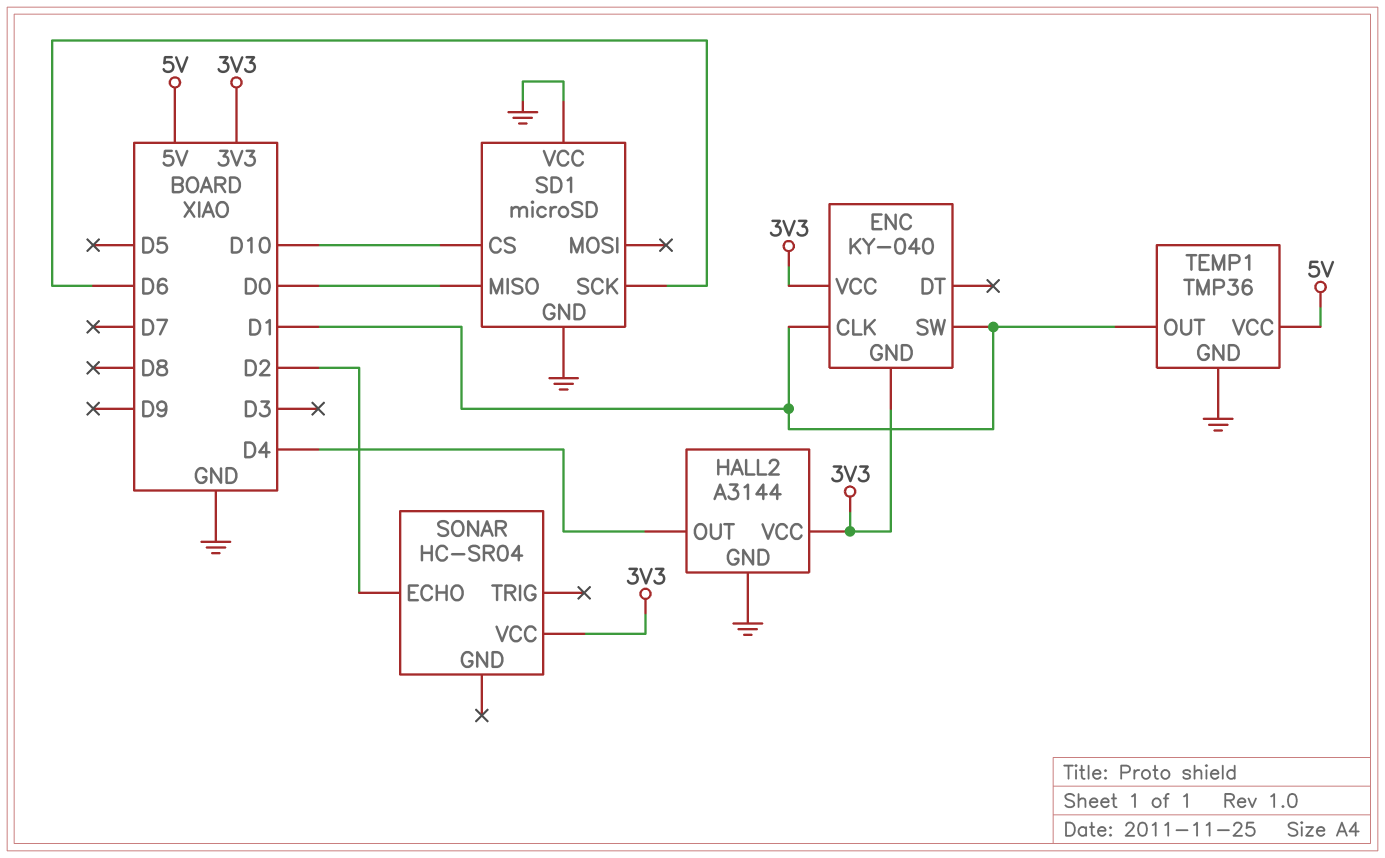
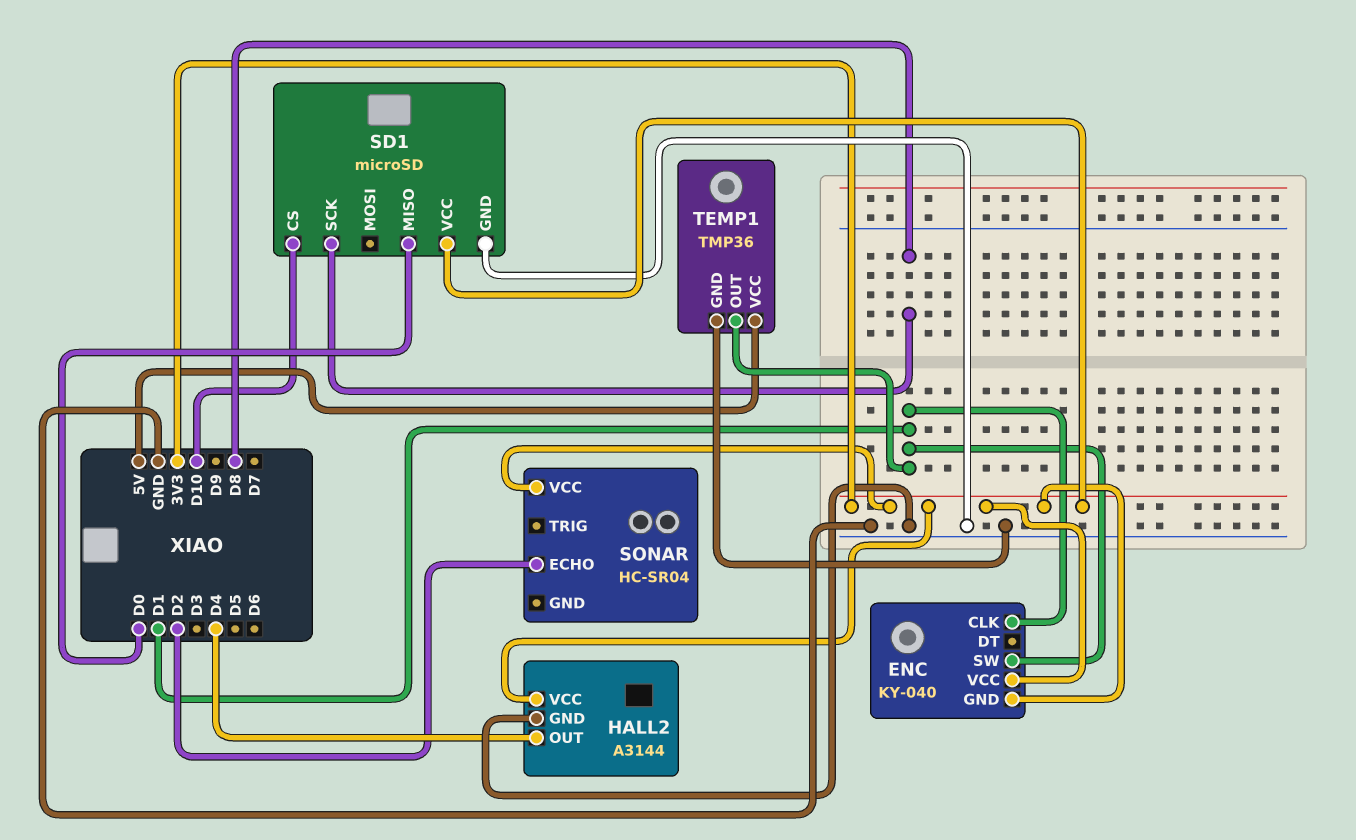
SD1 pin SCK: D6 -> D8
SD1 pin VCC: GND -> 3V3

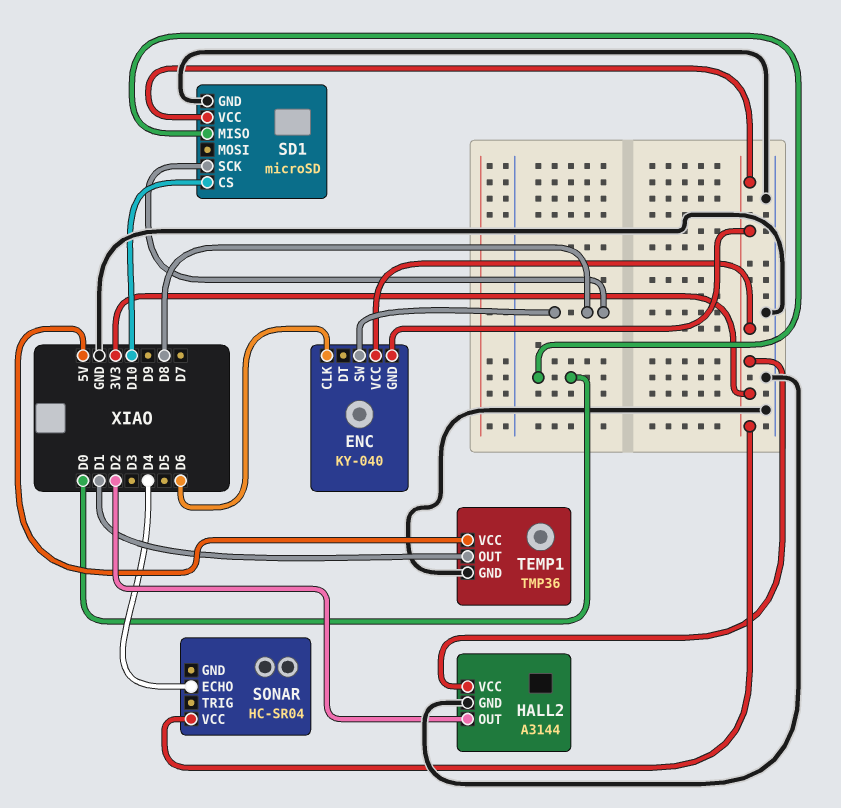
ENC pin CLK: D1 -> D6
ENC pin SW: D1 -> D8
HALL2 pin OUT: D4 -> D2
SONAR pin ECHO: D2 -> D4

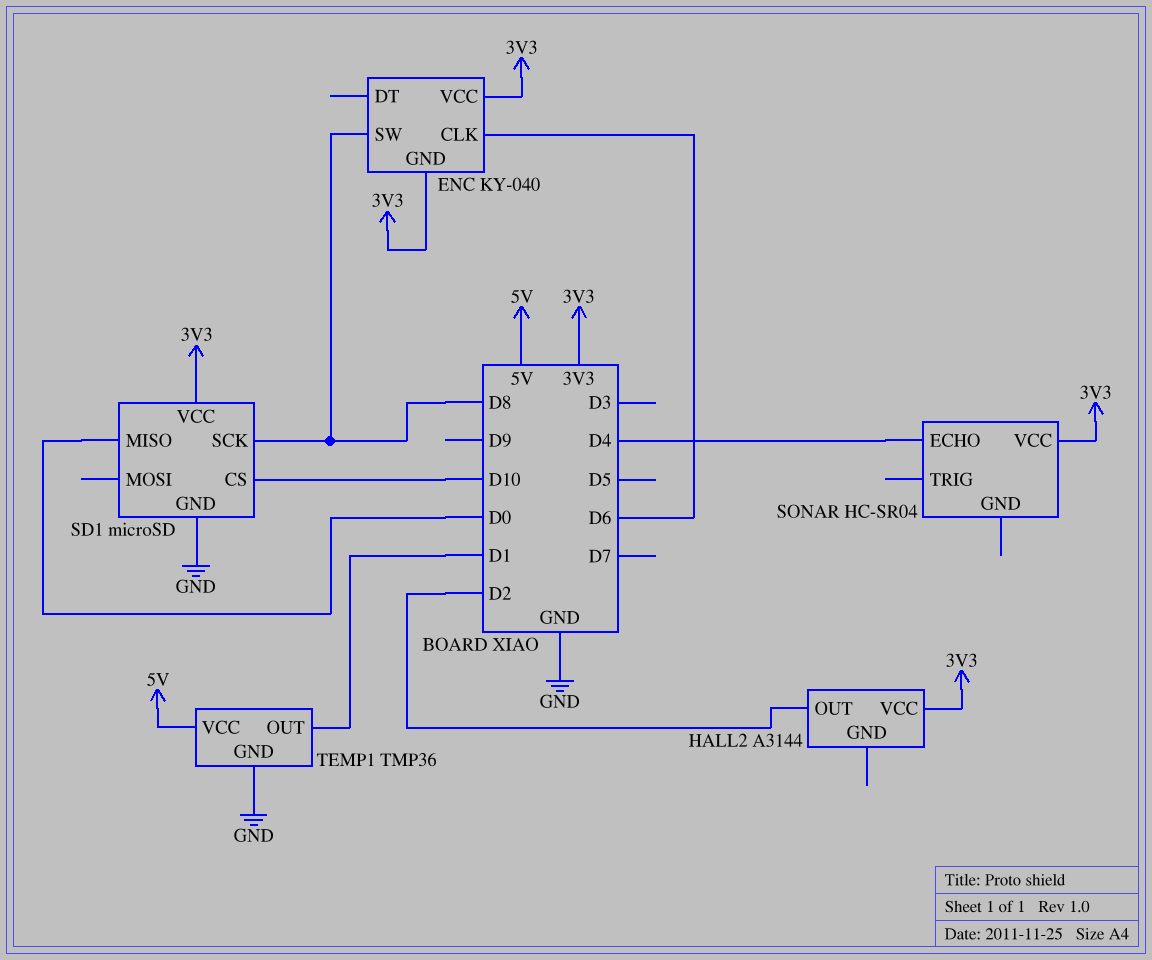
HALL2 pin GND: GND -> none

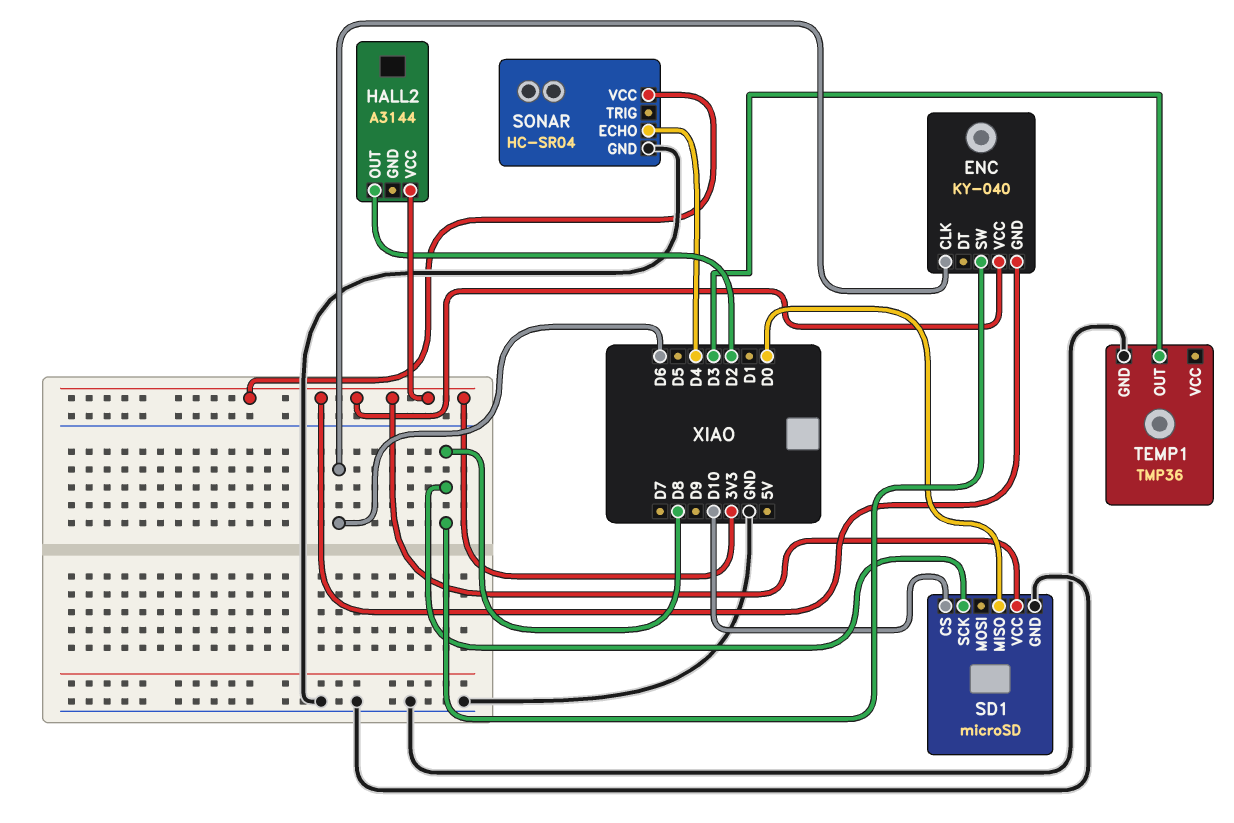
SONAR pin GND: none -> GND
TEMP1 pin OUT: D1 -> D3
TEMP1 pin VCC: 5V -> none

